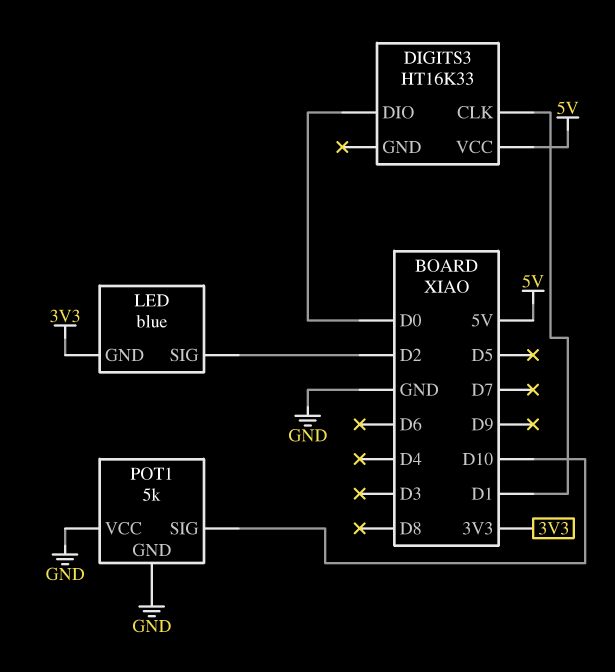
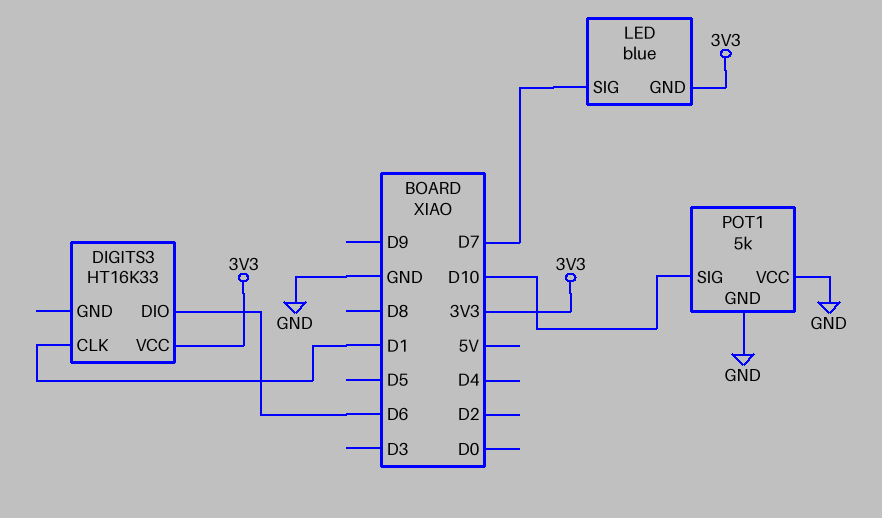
DIGITS3 pin DIO: D0 -> D6
DIGITS3 pin VCC: 5V -> 3V3
LED pin SIG: D2 -> D7

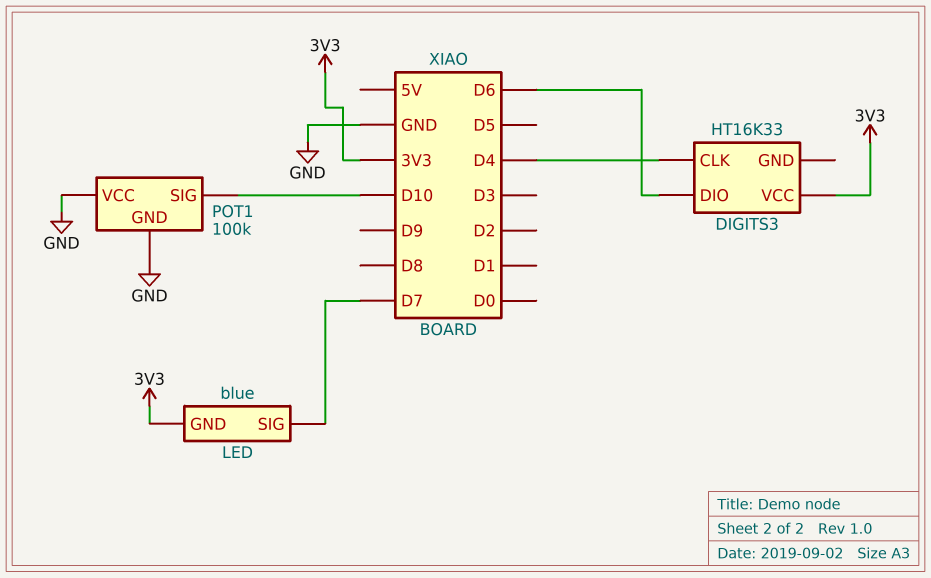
DIGITS3 pin CLK: D1 -> D4
POT1: 5k -> 100k

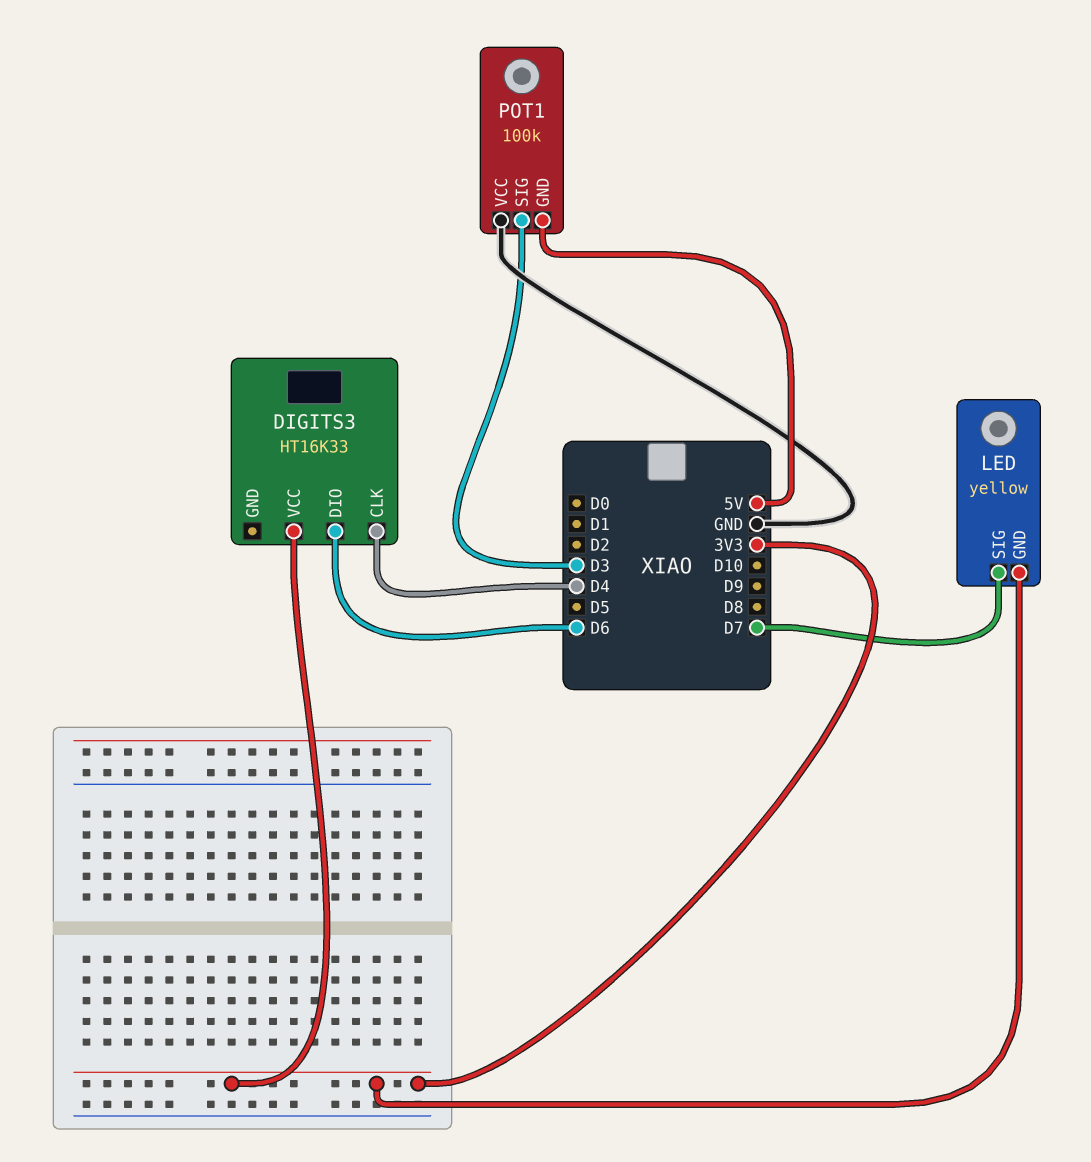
LED: blue -> yellow
POT1 pin GND: GND -> 5V
POT1 pin SIG: D10 -> D3

